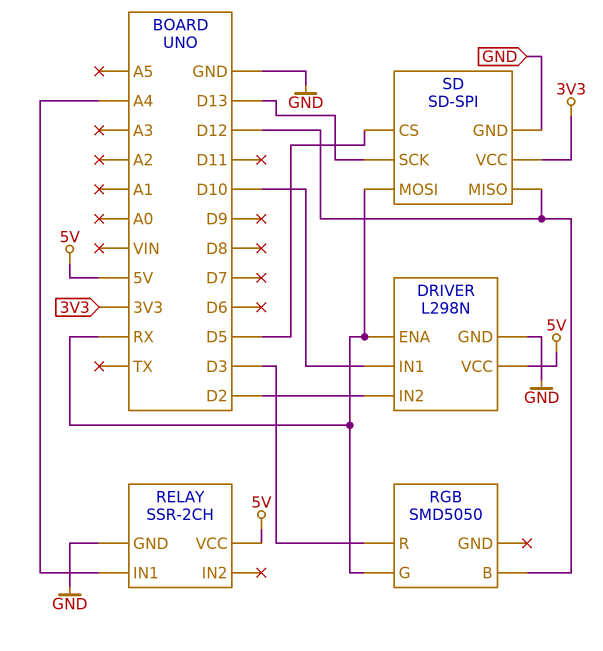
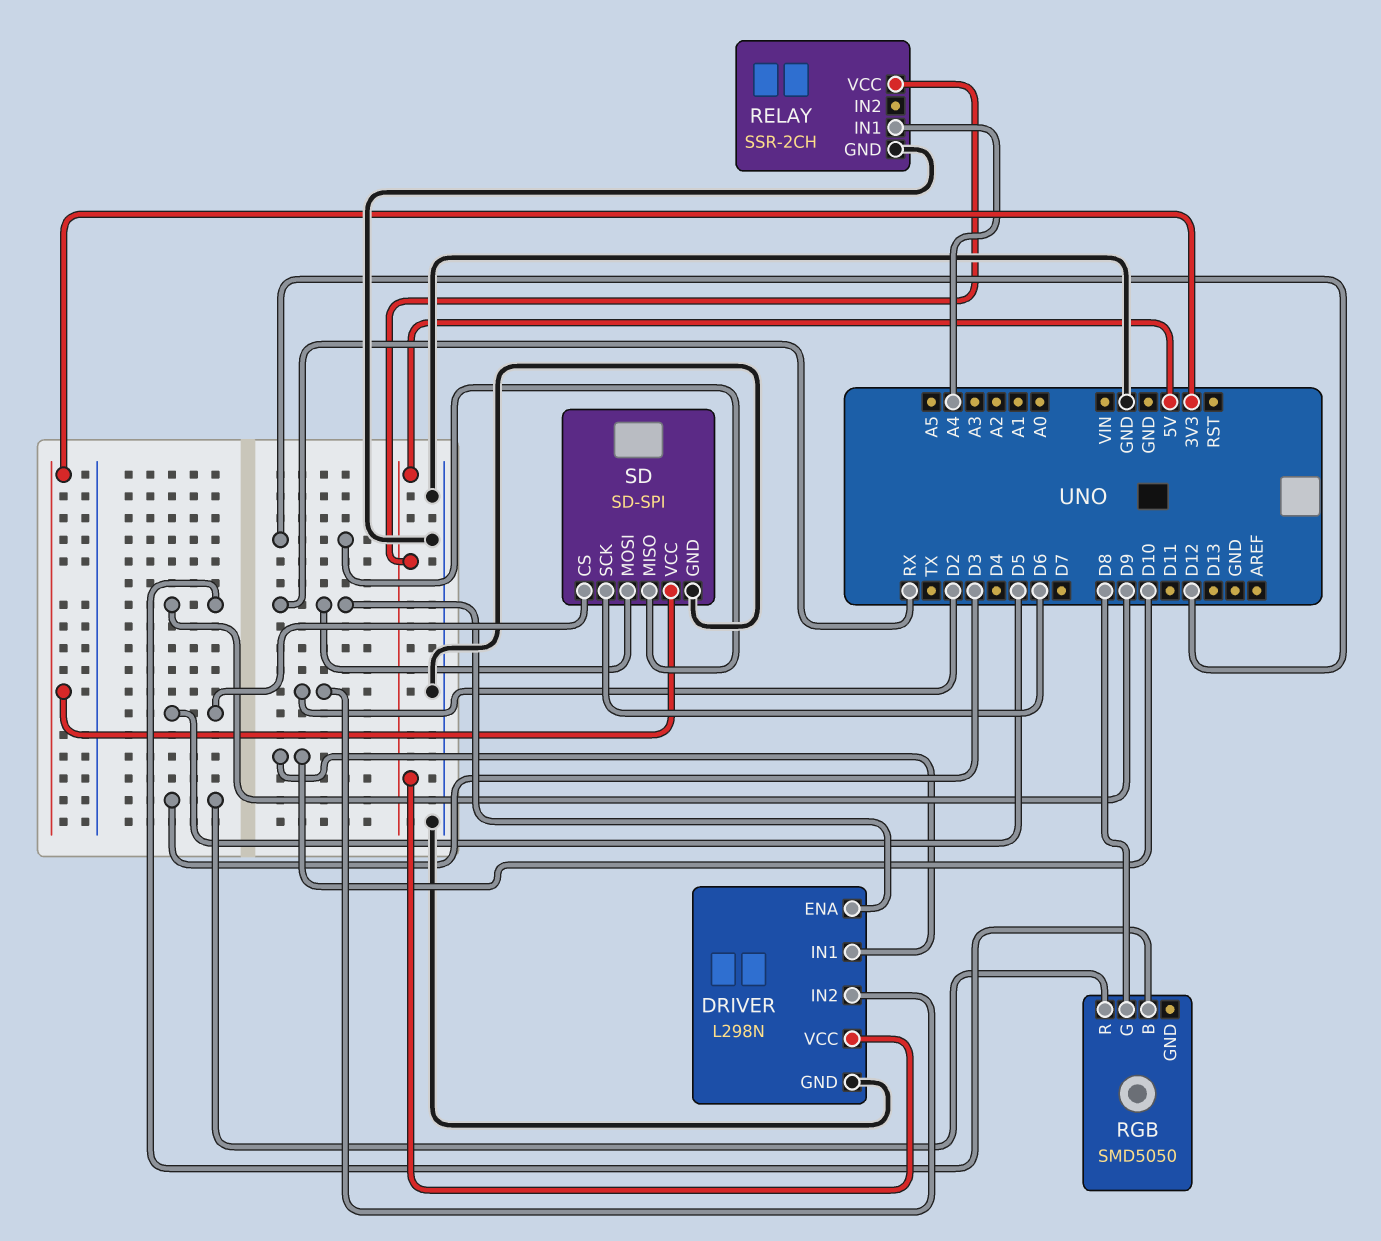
RGB pin B: D12 -> D9
RGB pin G: RX -> D8
SD pin SCK: D13 -> D6

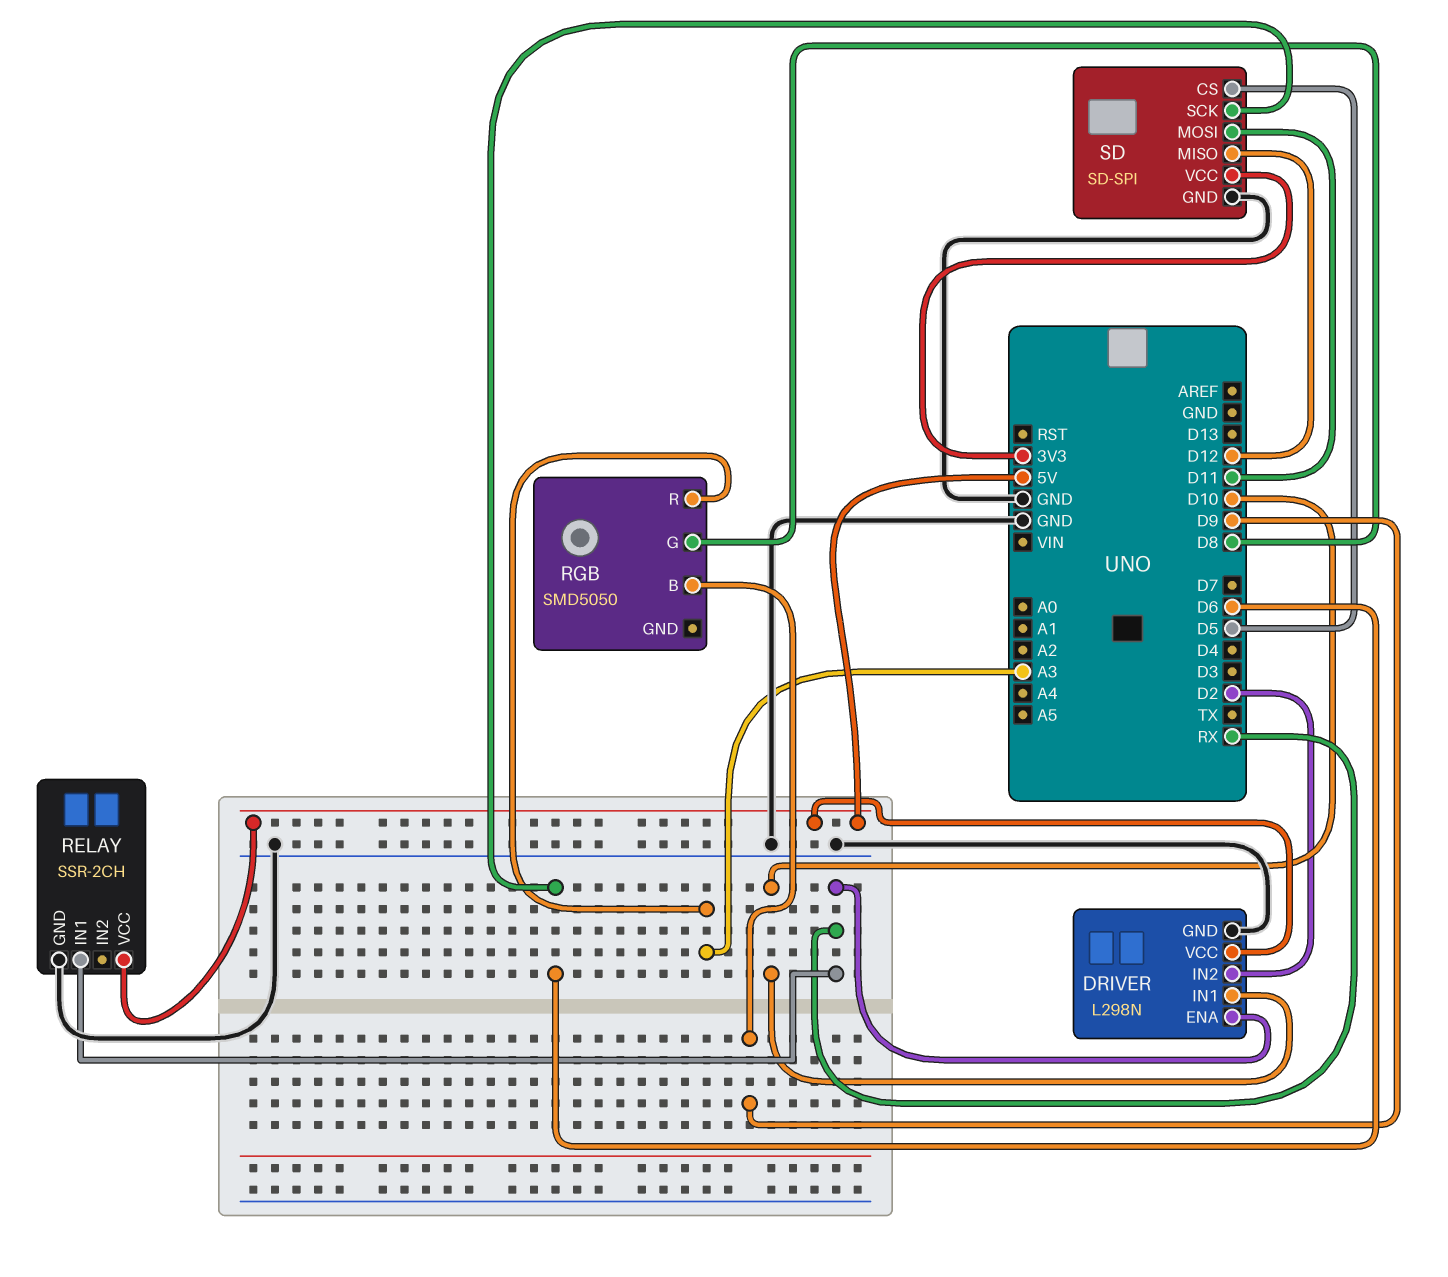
RELAY pin IN1: A4 -> RX
RGB pin R: D3 -> A3
SD pin MOSI: RX -> D11

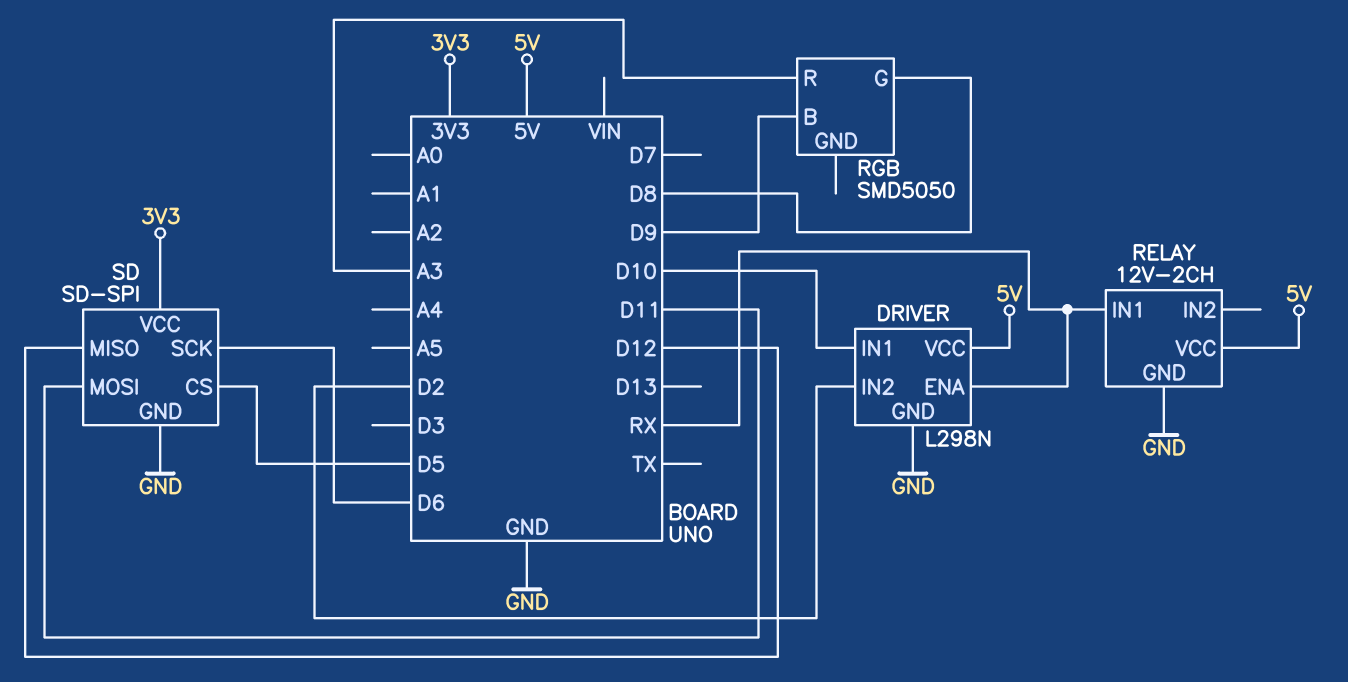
RELAY: SSR-2CH -> 12V-2CH

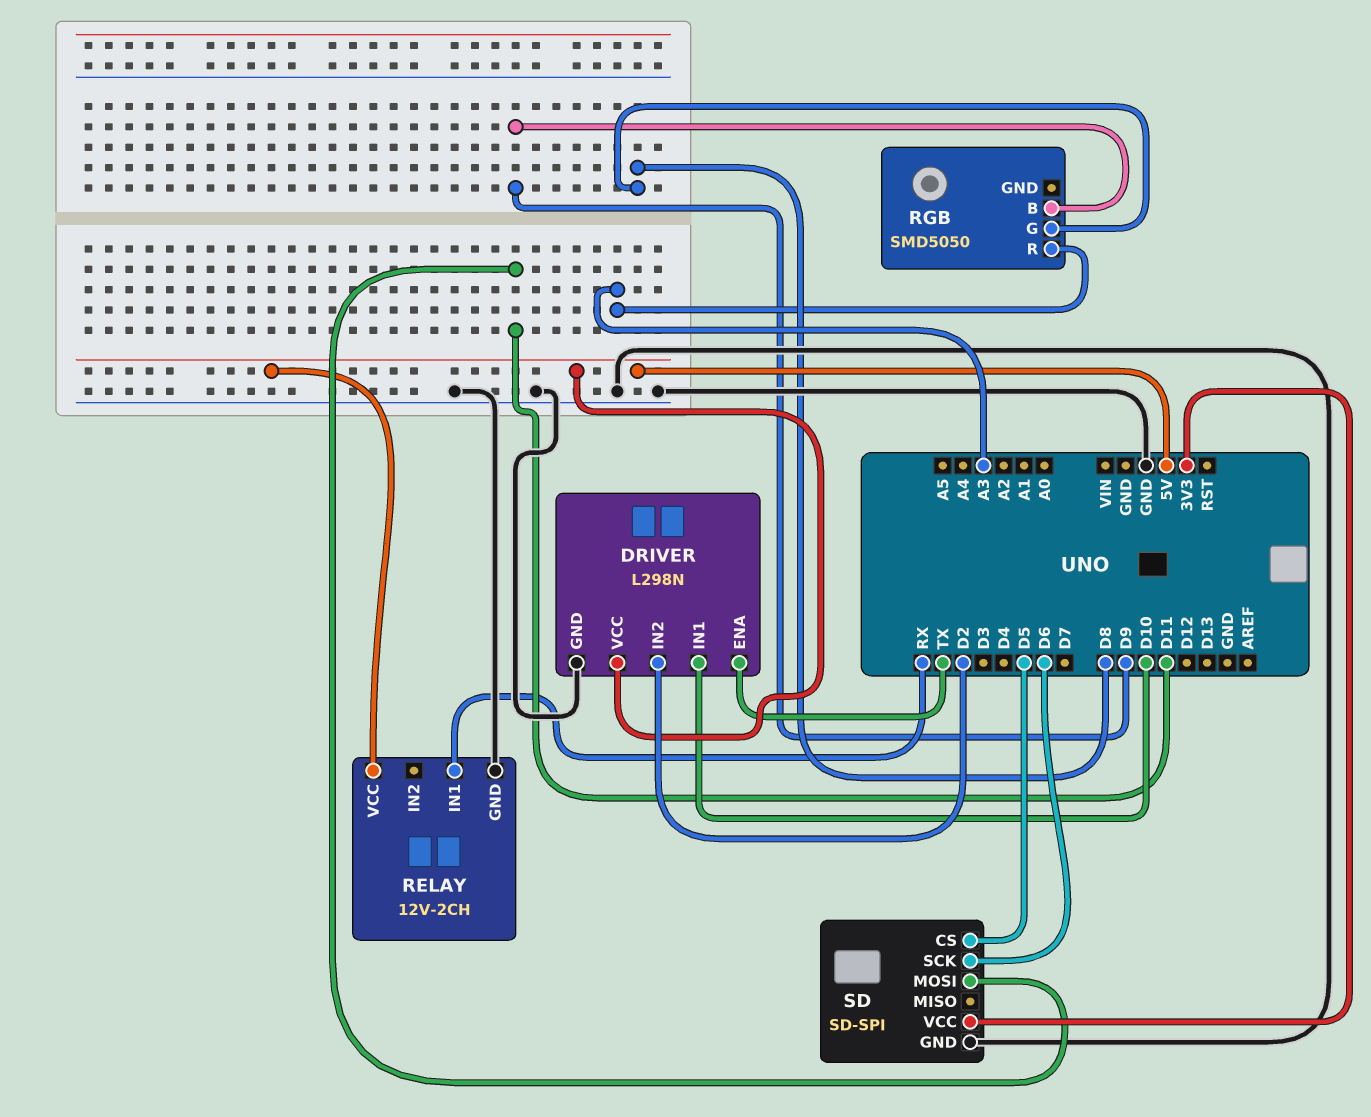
DRIVER pin ENA: RX -> TX
SD pin MISO: D12 -> none

